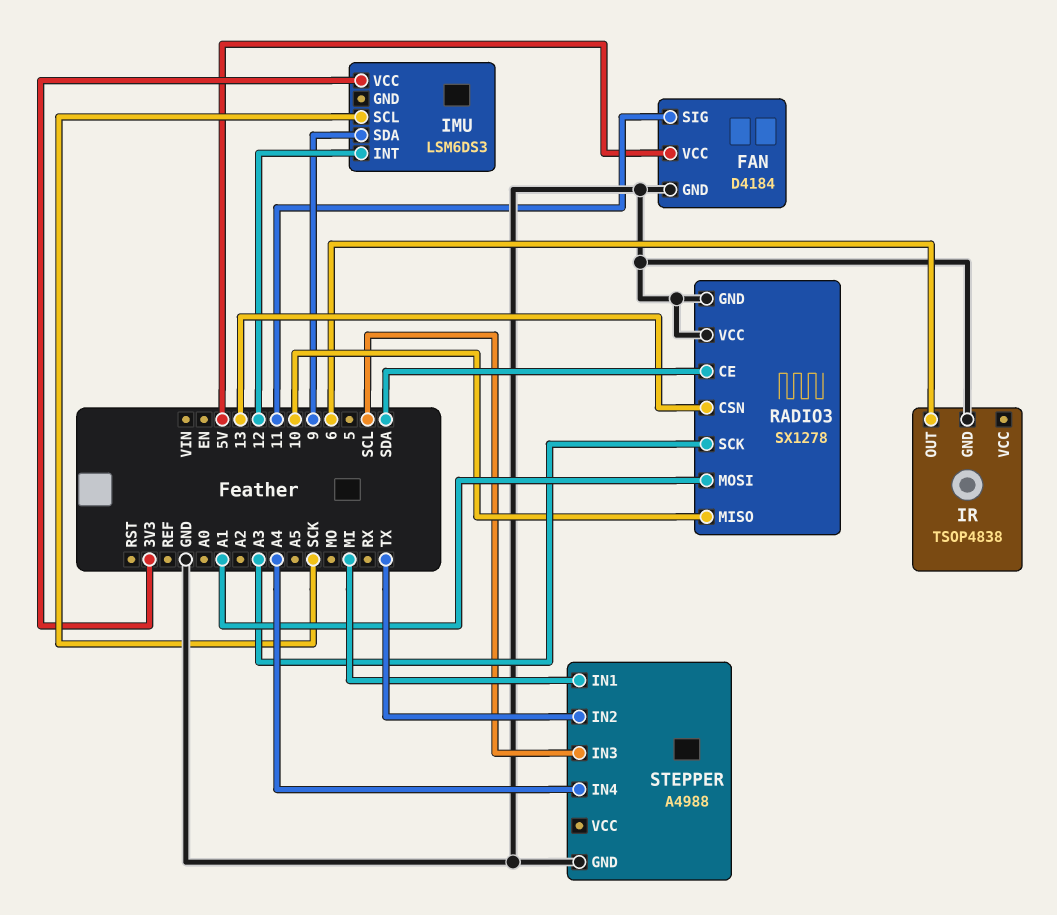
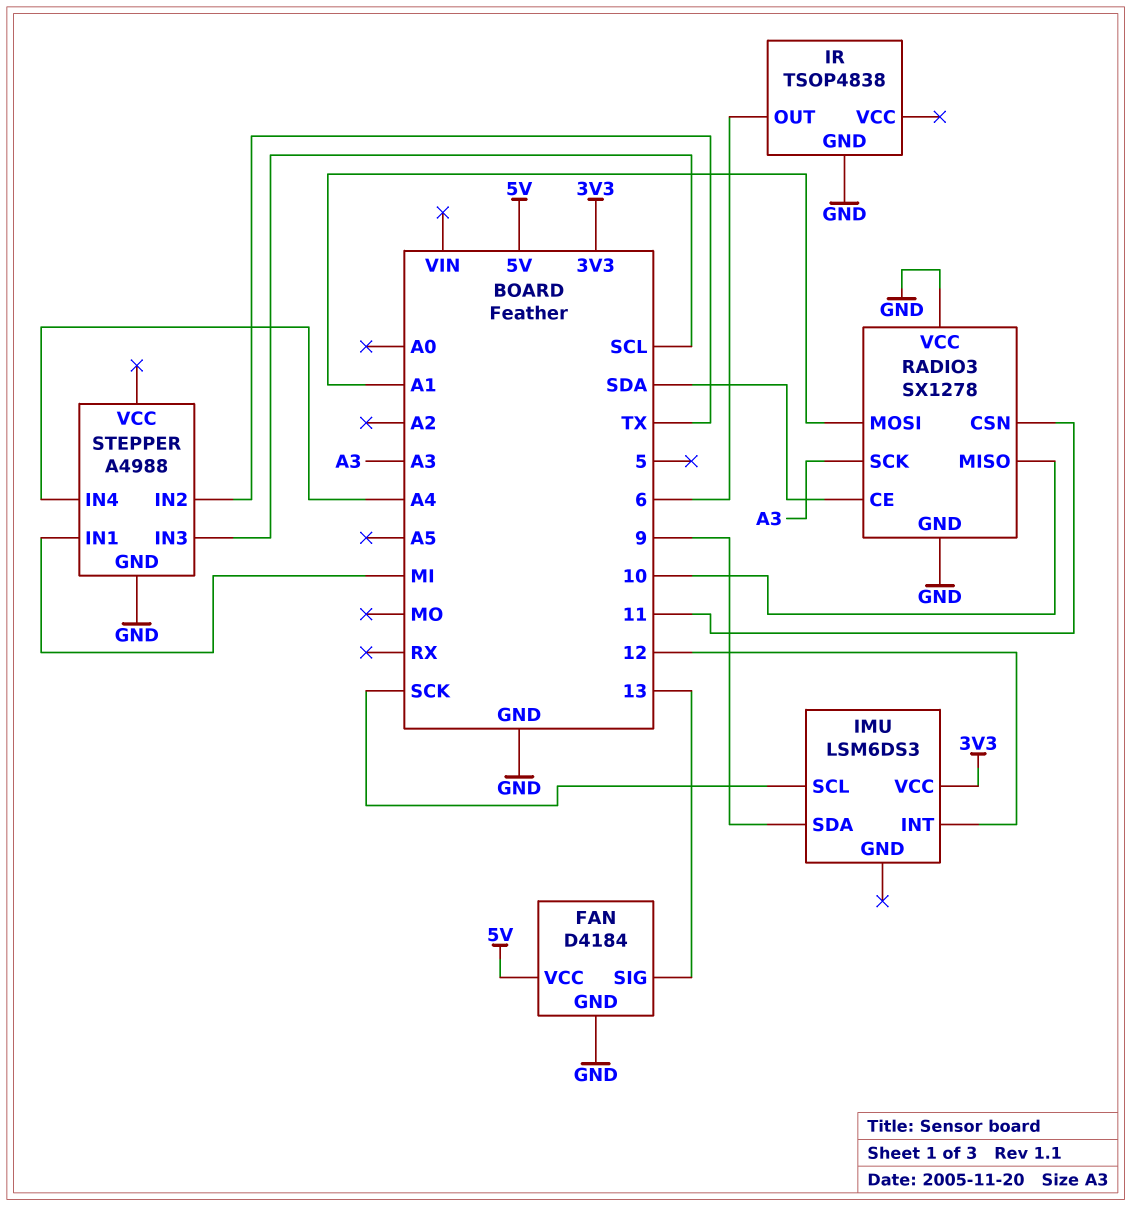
FAN pin SIG: 11 -> 13
RADIO3 pin CSN: 13 -> 11

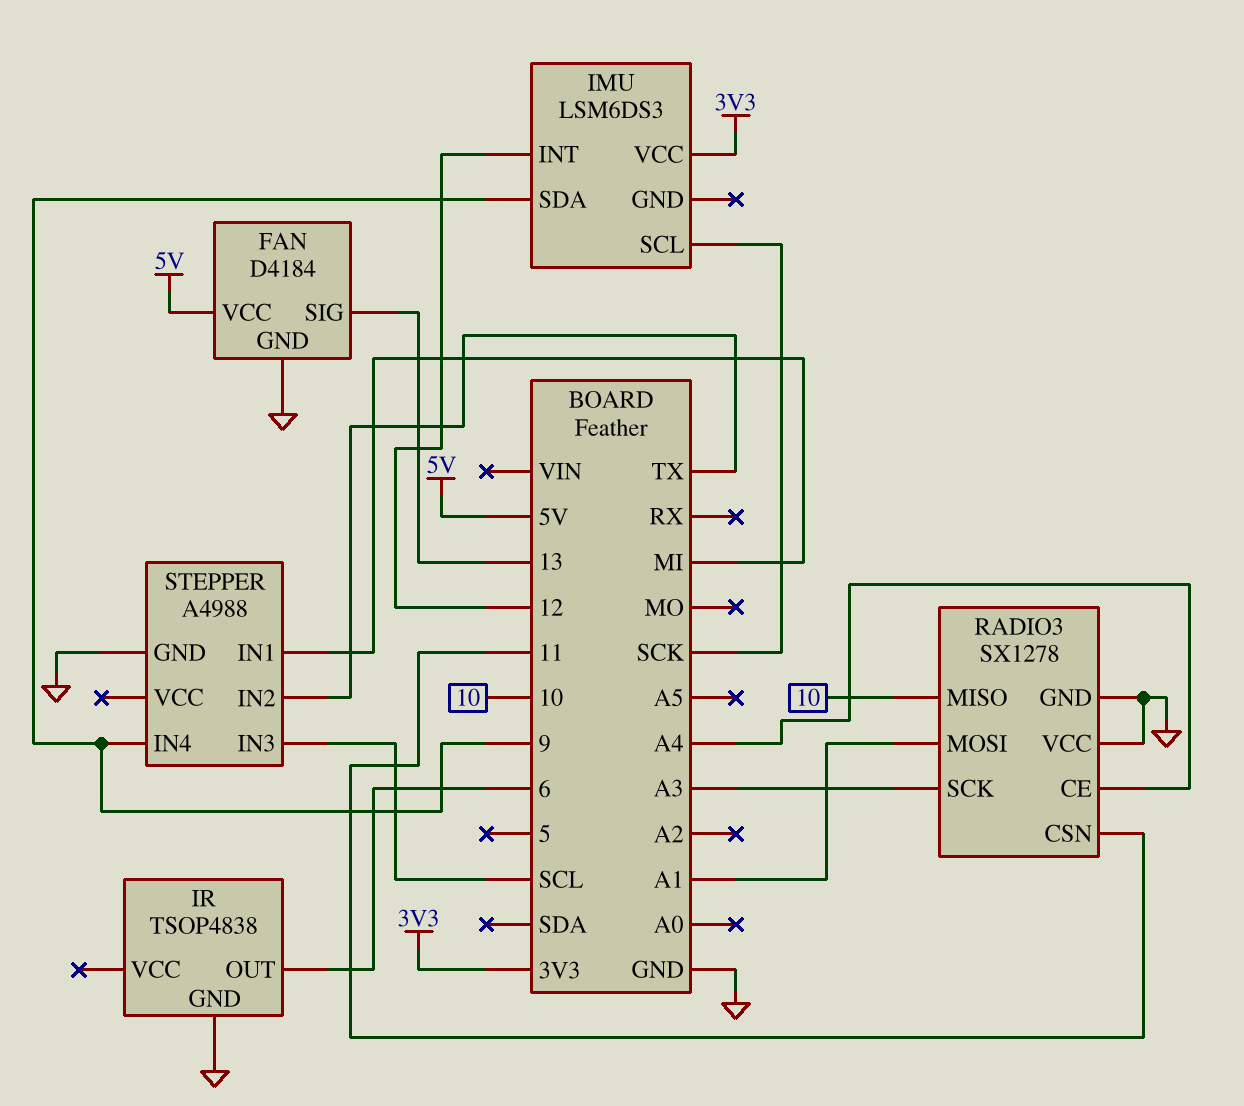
RADIO3 pin CE: SDA -> A4
STEPPER pin IN4: A4 -> 9

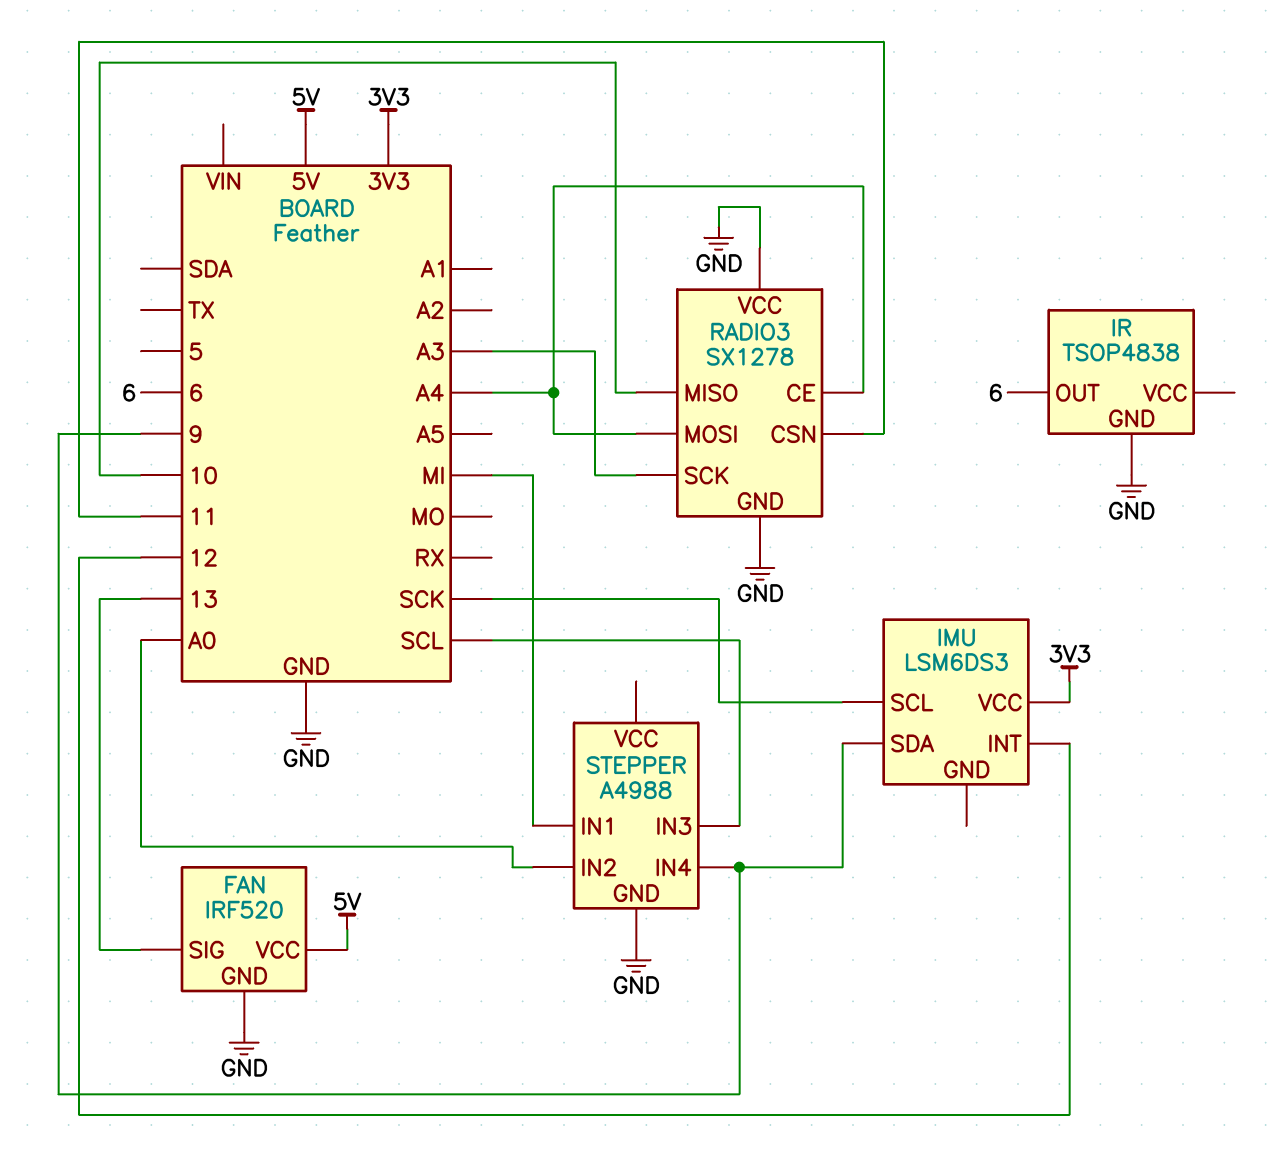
FAN: D4184 -> IRF520
RADIO3 pin MOSI: A1 -> A4
STEPPER pin IN2: TX -> A0

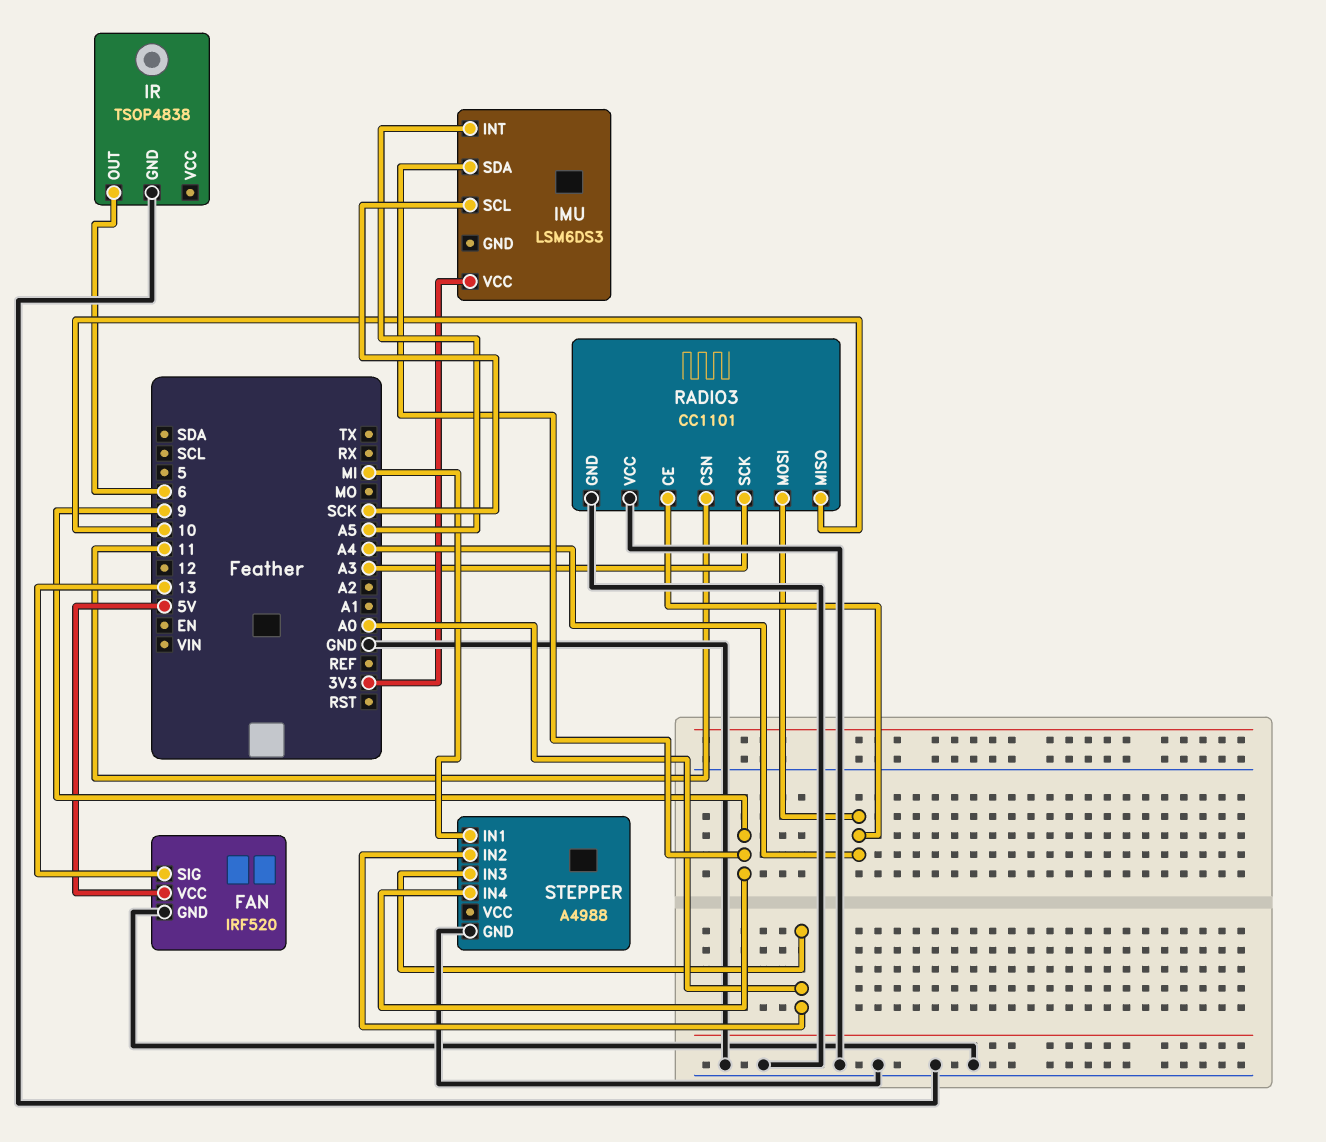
IMU pin INT: 12 -> A5
RADIO3: SX1278 -> CC1101
STEPPER pin IN3: SCL -> A0

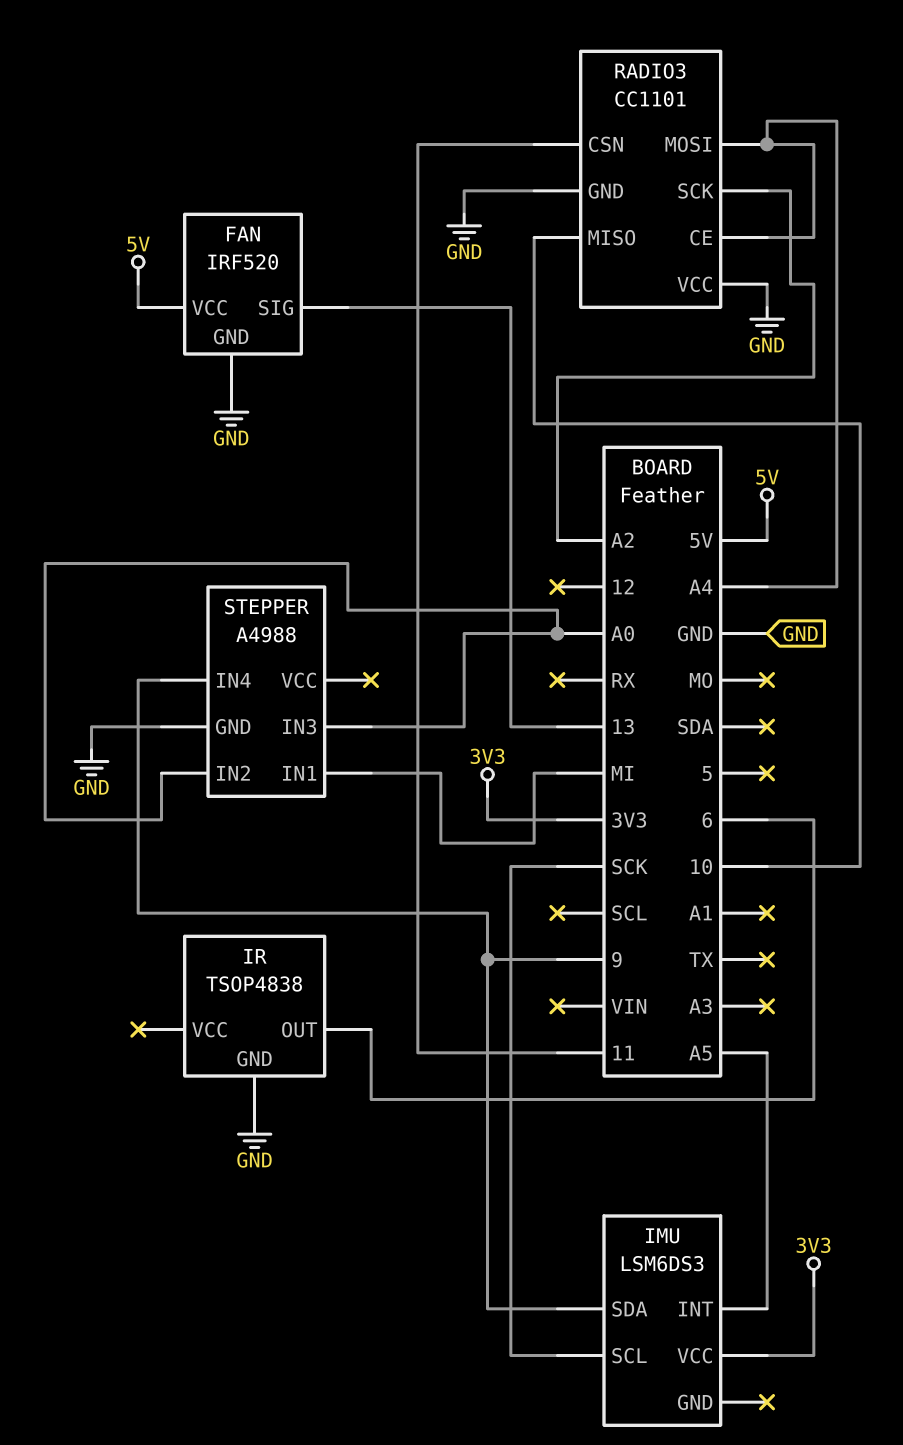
RADIO3 pin SCK: A3 -> A2

